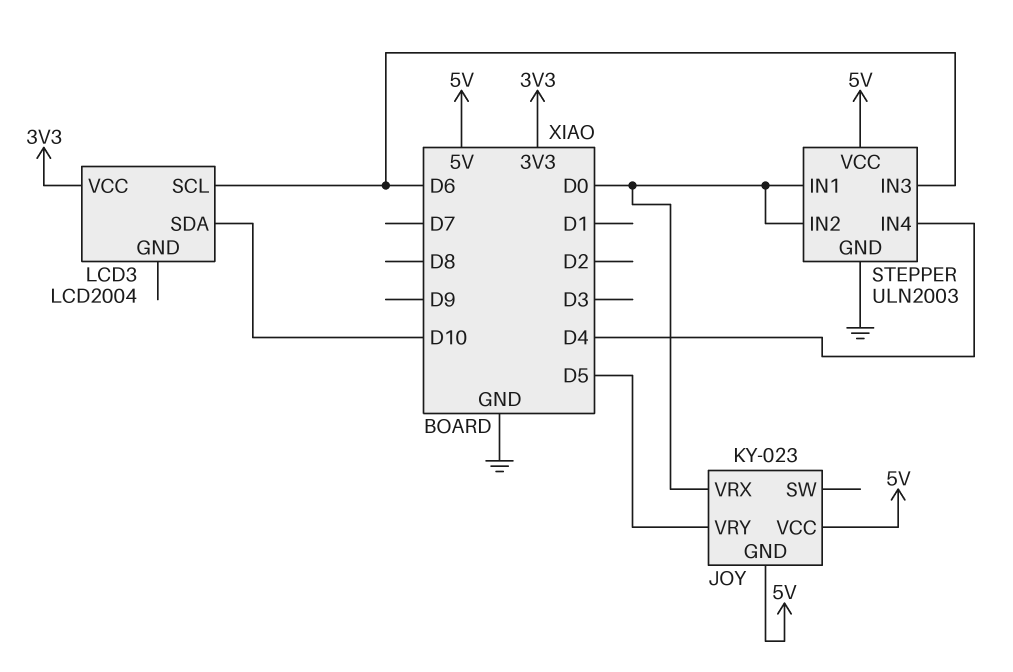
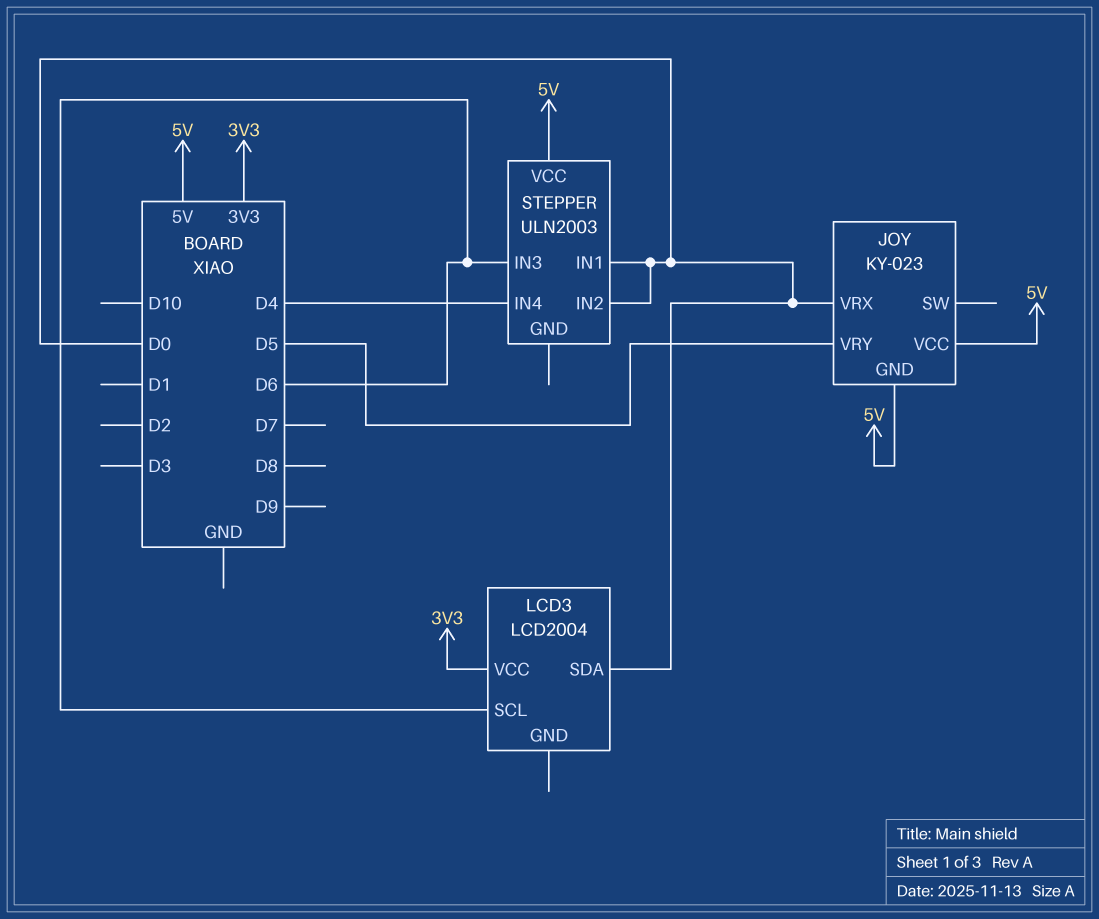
LCD3 pin SDA: D10 -> D0
STEPPER pin GND: GND -> none

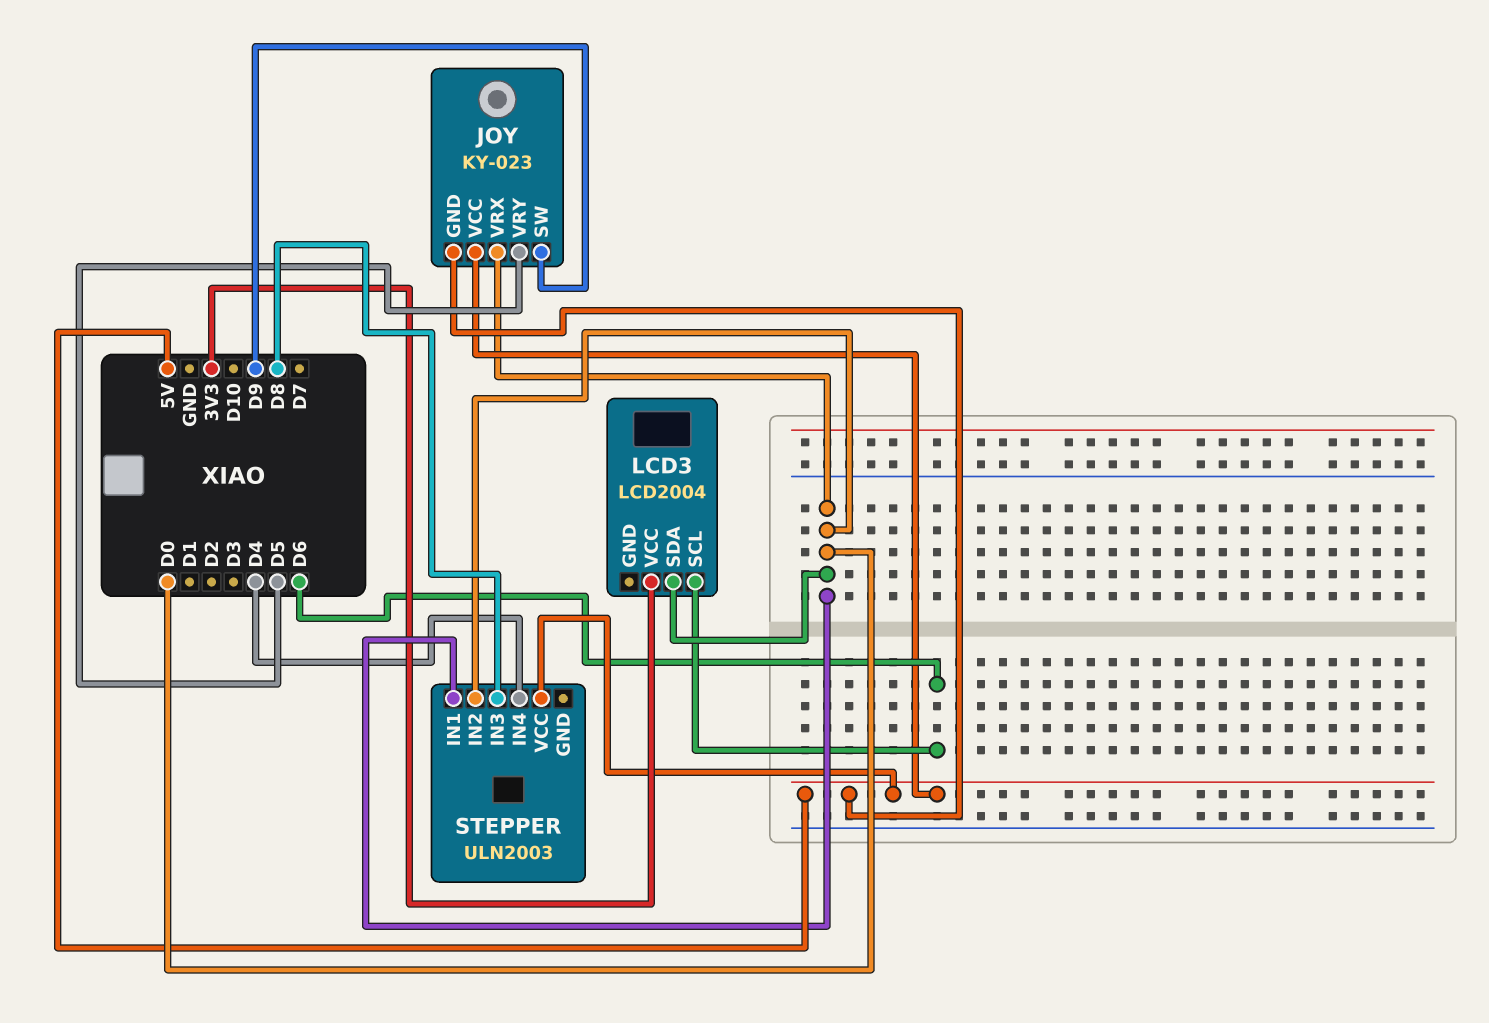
JOY pin SW: none -> D9
STEPPER pin IN3: D6 -> D8

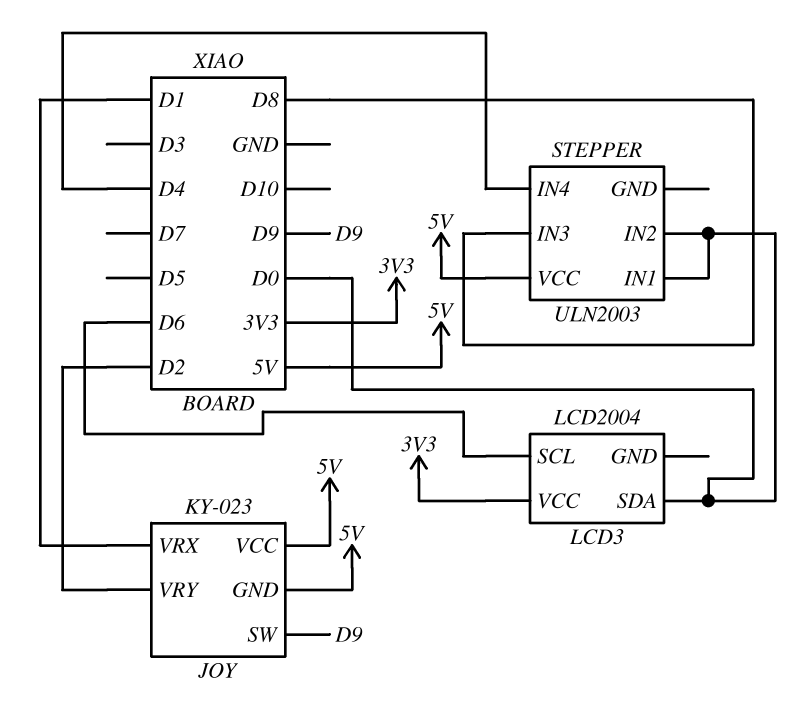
JOY pin VRX: D0 -> D1
JOY pin VRY: D5 -> D2

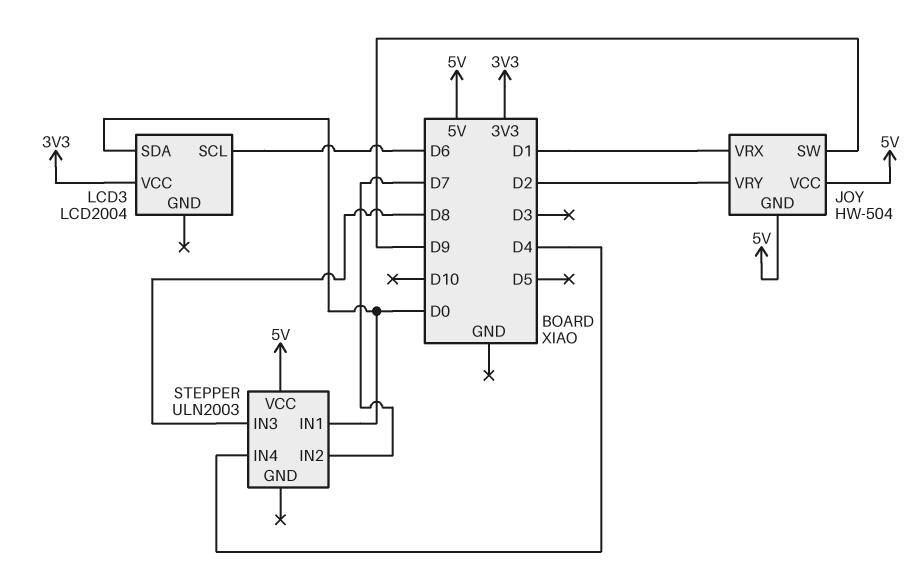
JOY: KY-023 -> HW-504
STEPPER pin IN2: D0 -> D7

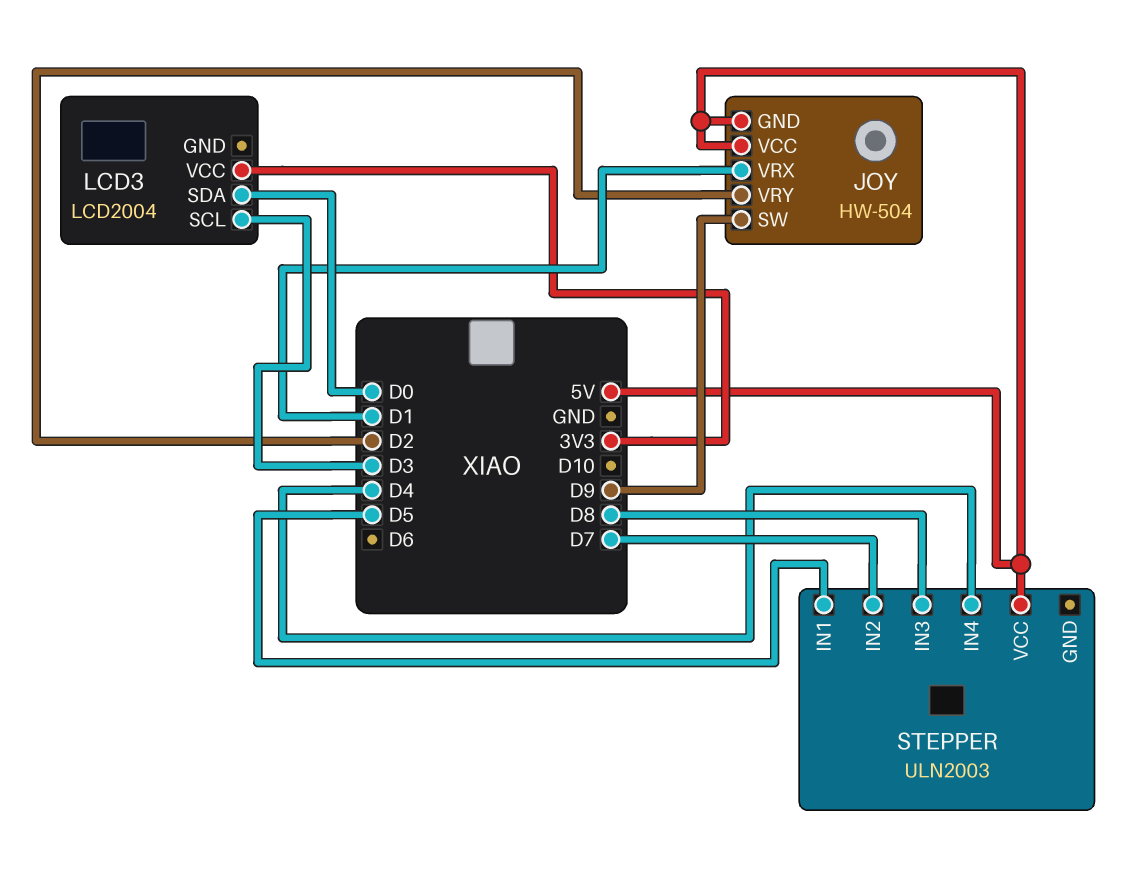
LCD3 pin SCL: D6 -> D3
STEPPER pin IN1: D0 -> D5

